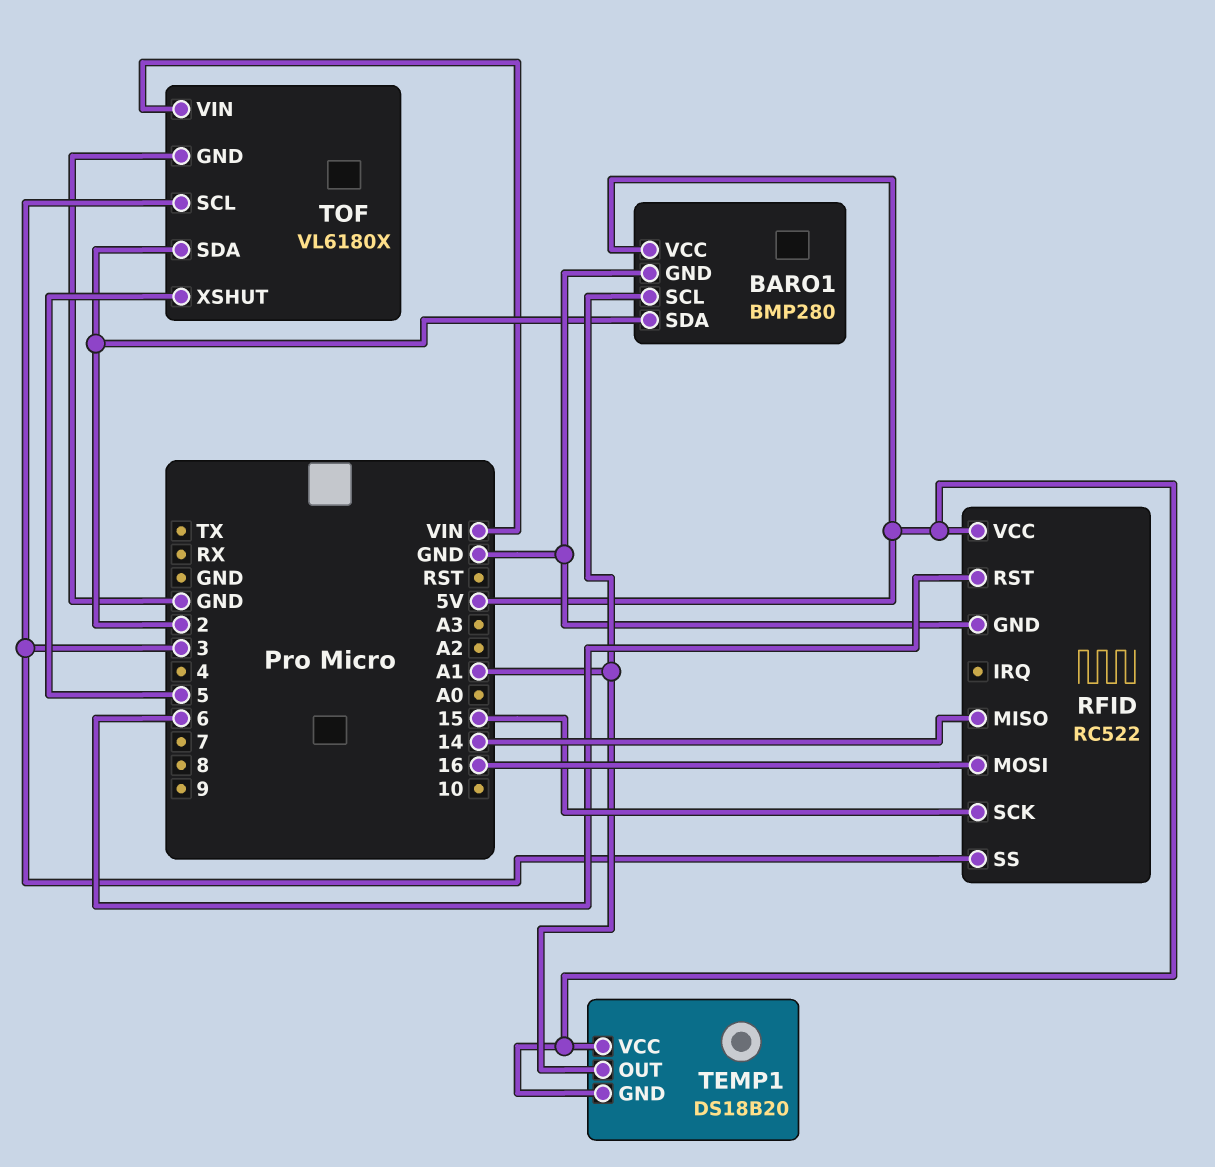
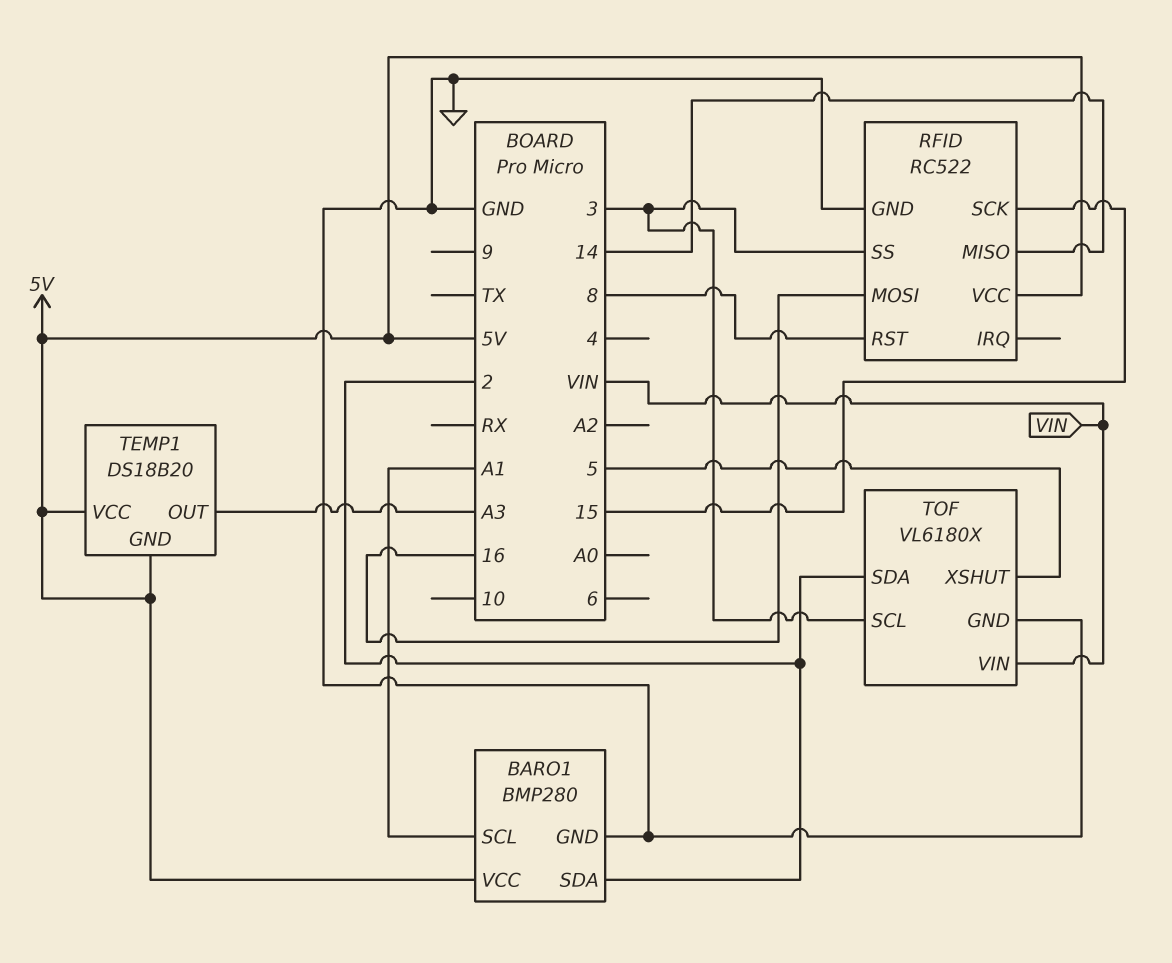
RFID pin RST: 6 -> 8
TEMP1 pin OUT: A1 -> A3

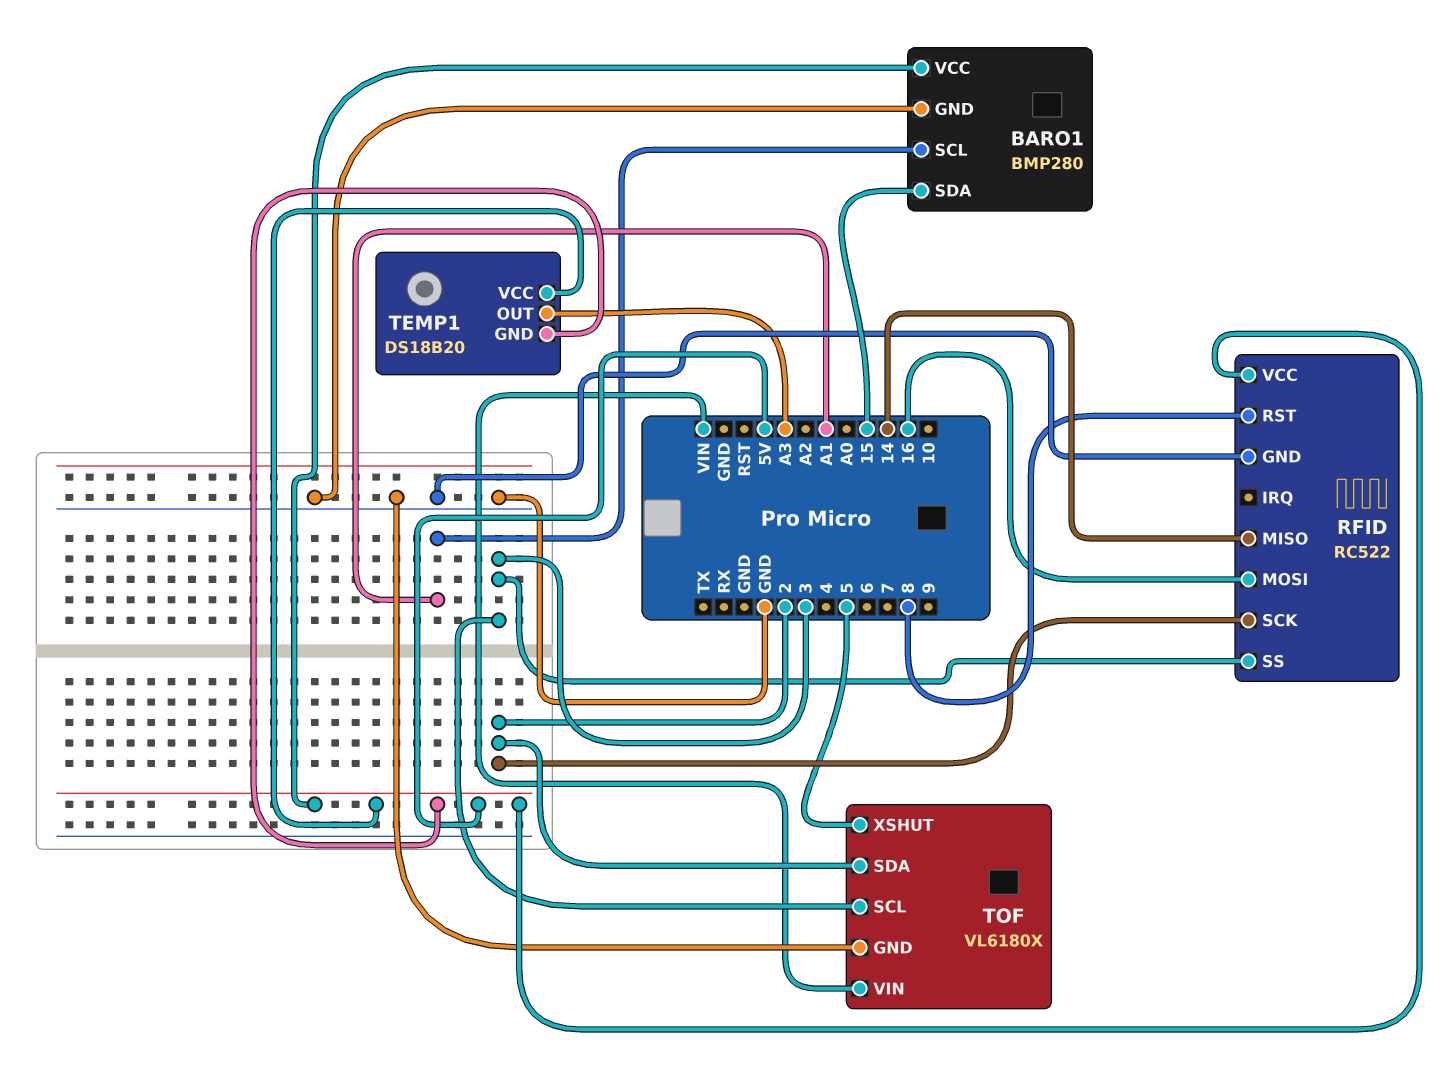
BARO1 pin SDA: 2 -> 15
RFID pin SCK: 15 -> 2

